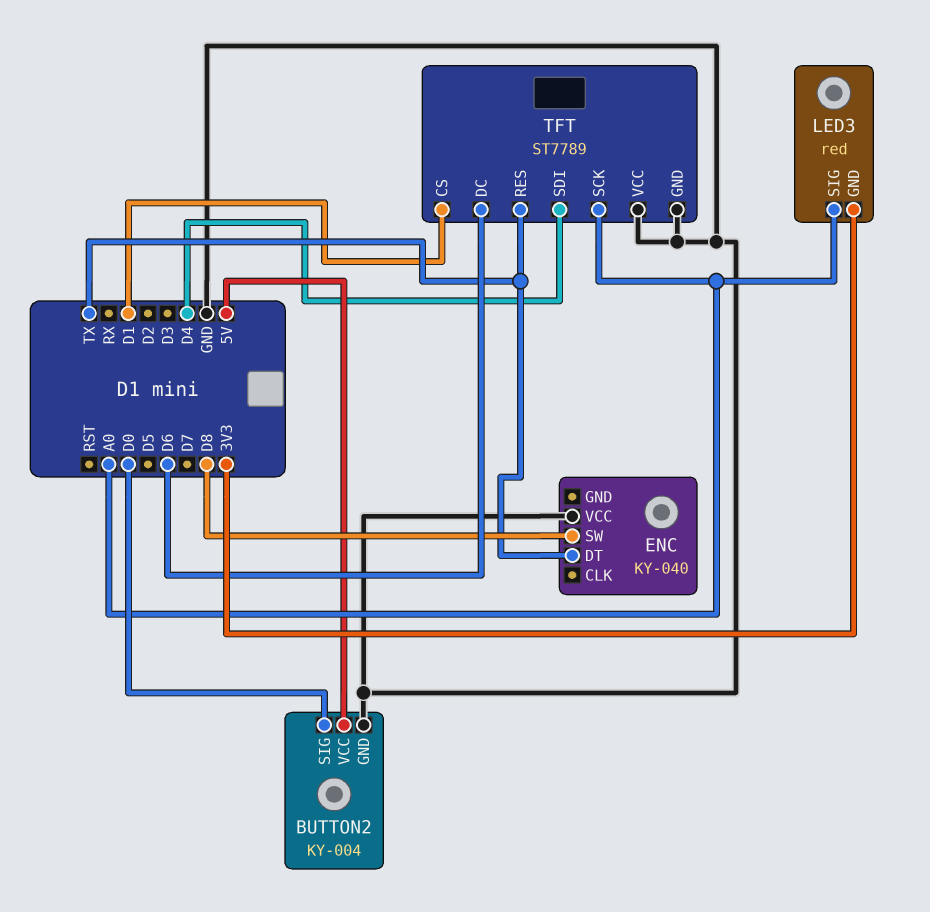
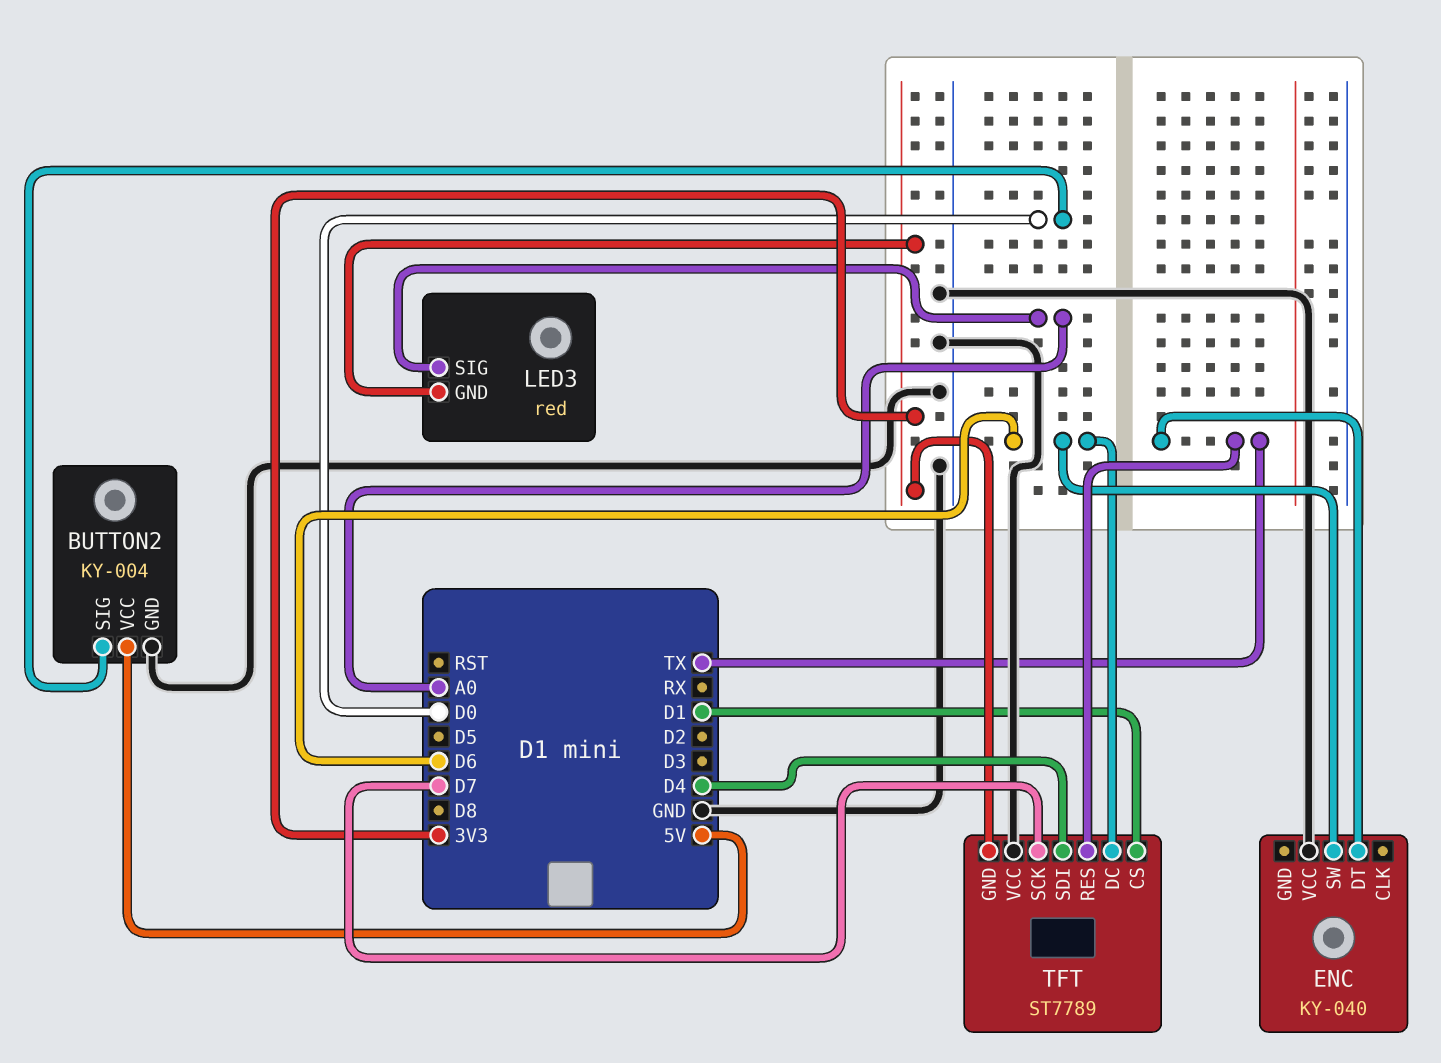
ENC pin SW: D8 -> D6
TFT pin GND: GND -> 3V3
TFT pin SCK: A0 -> D7

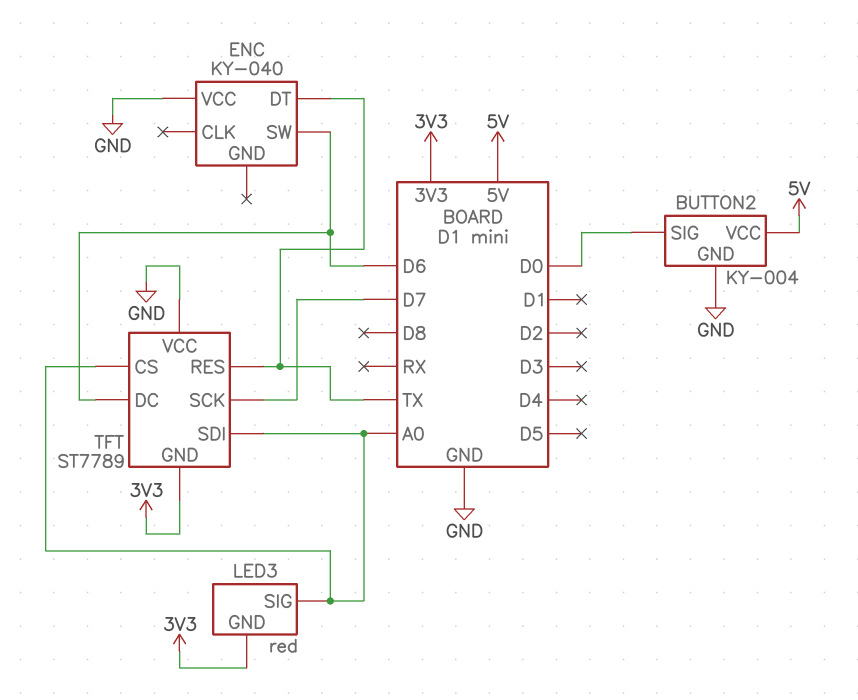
TFT pin CS: D1 -> A0
TFT pin SDI: D4 -> A0

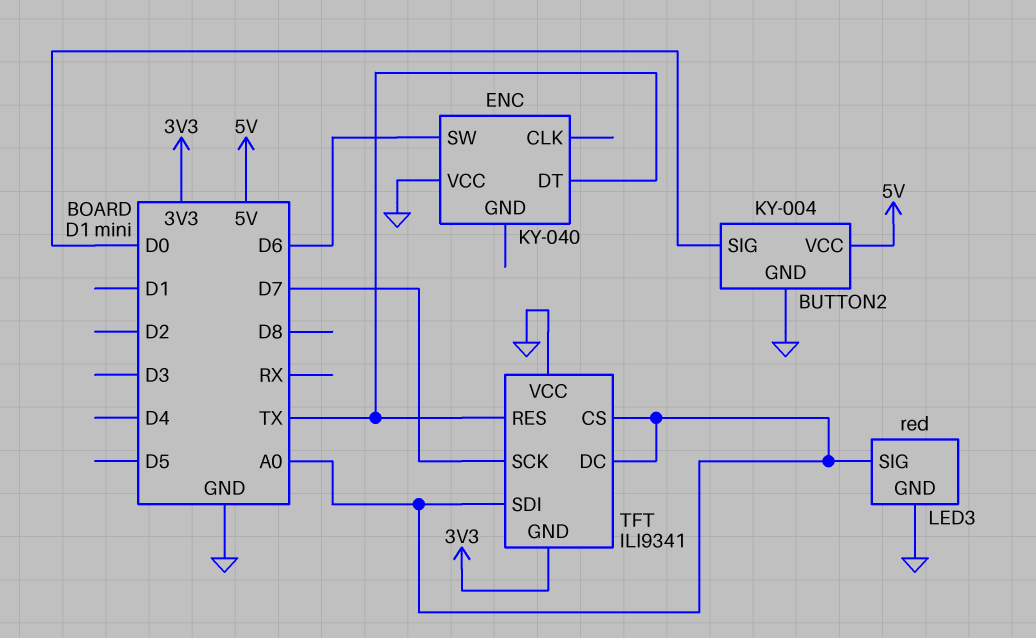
LED3 pin GND: 3V3 -> GND
TFT: ST7789 -> ILI9341
TFT pin DC: D6 -> A0

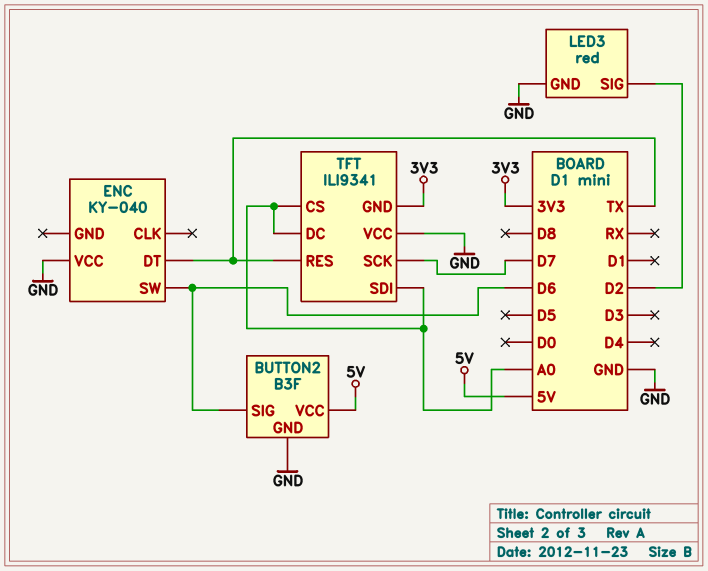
BUTTON2: KY-004 -> B3F
BUTTON2 pin SIG: D0 -> D6
LED3 pin SIG: A0 -> D2

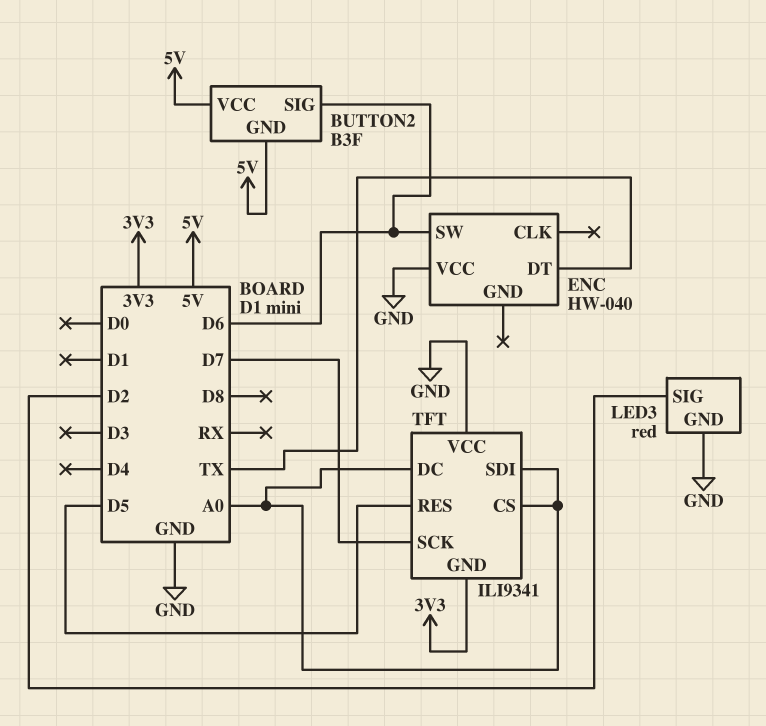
BUTTON2 pin GND: GND -> 5V
ENC: KY-040 -> HW-040
TFT pin RES: TX -> D5

